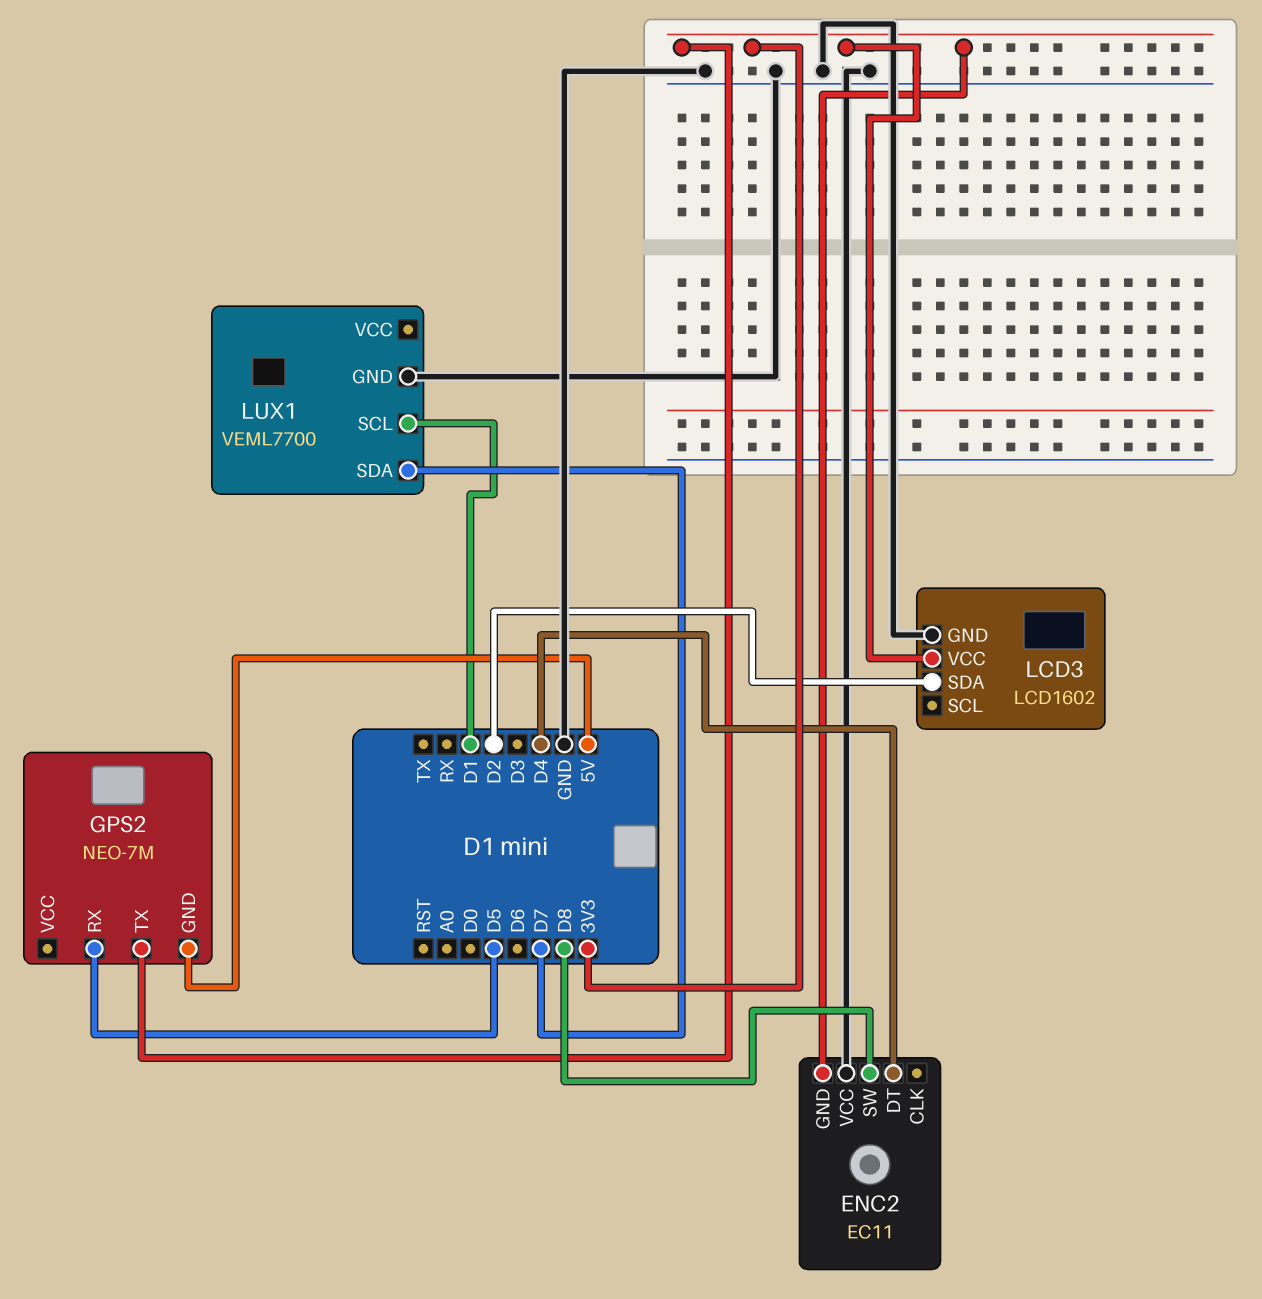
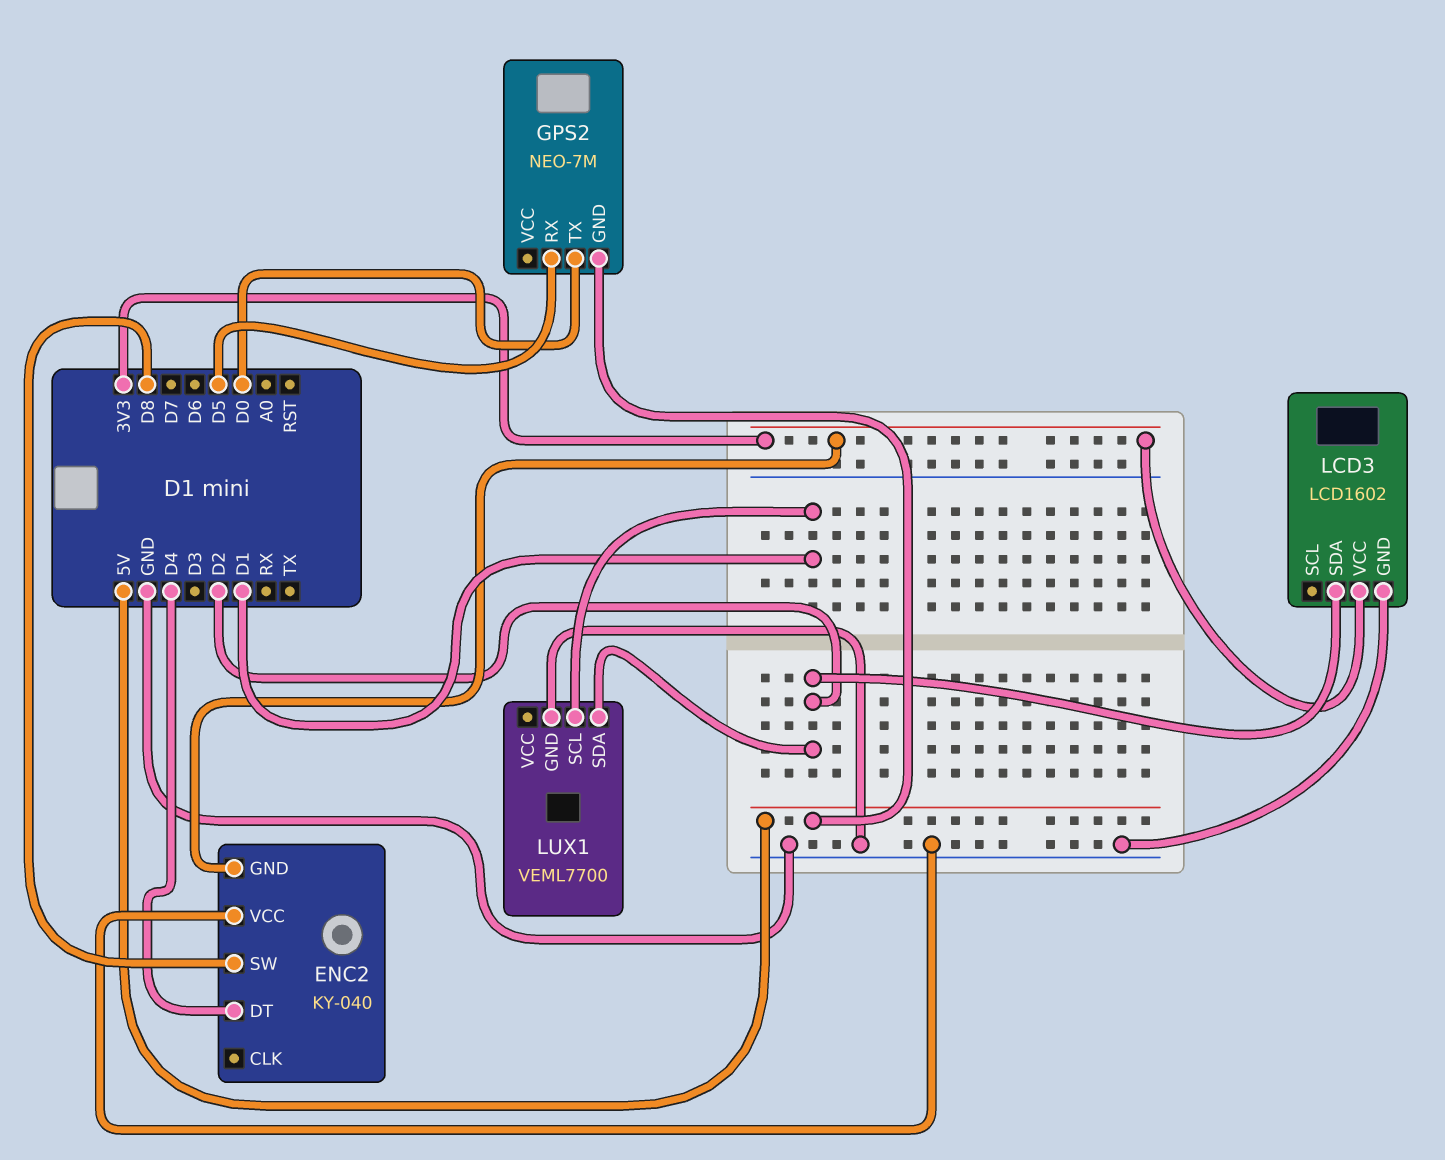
ENC2: EC11 -> KY-040
GPS2 pin TX: 3V3 -> D0
LUX1 pin SDA: D7 -> D2

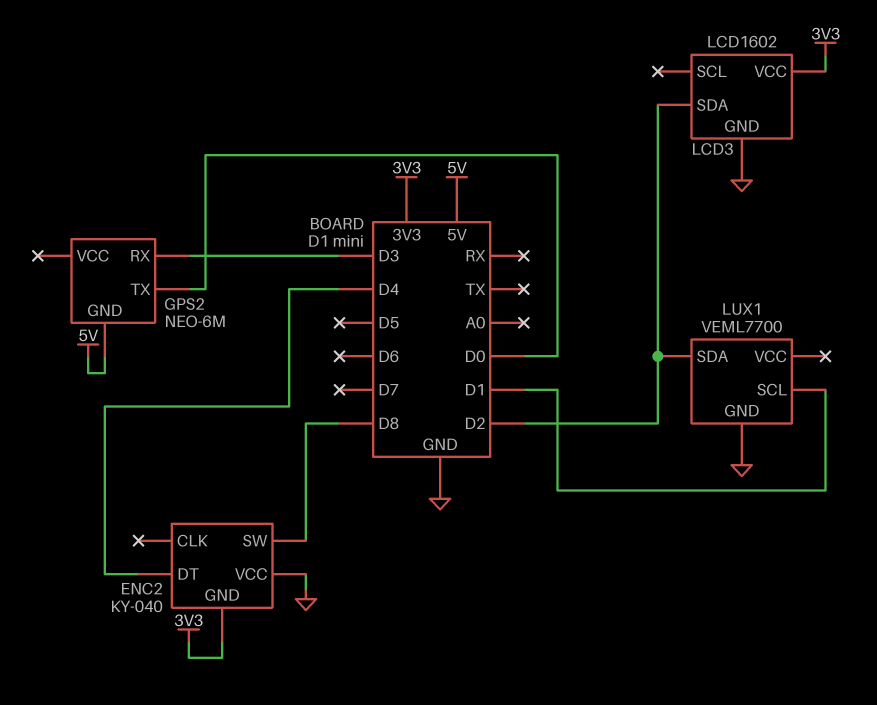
GPS2: NEO-7M -> NEO-6M
GPS2 pin RX: D5 -> D3

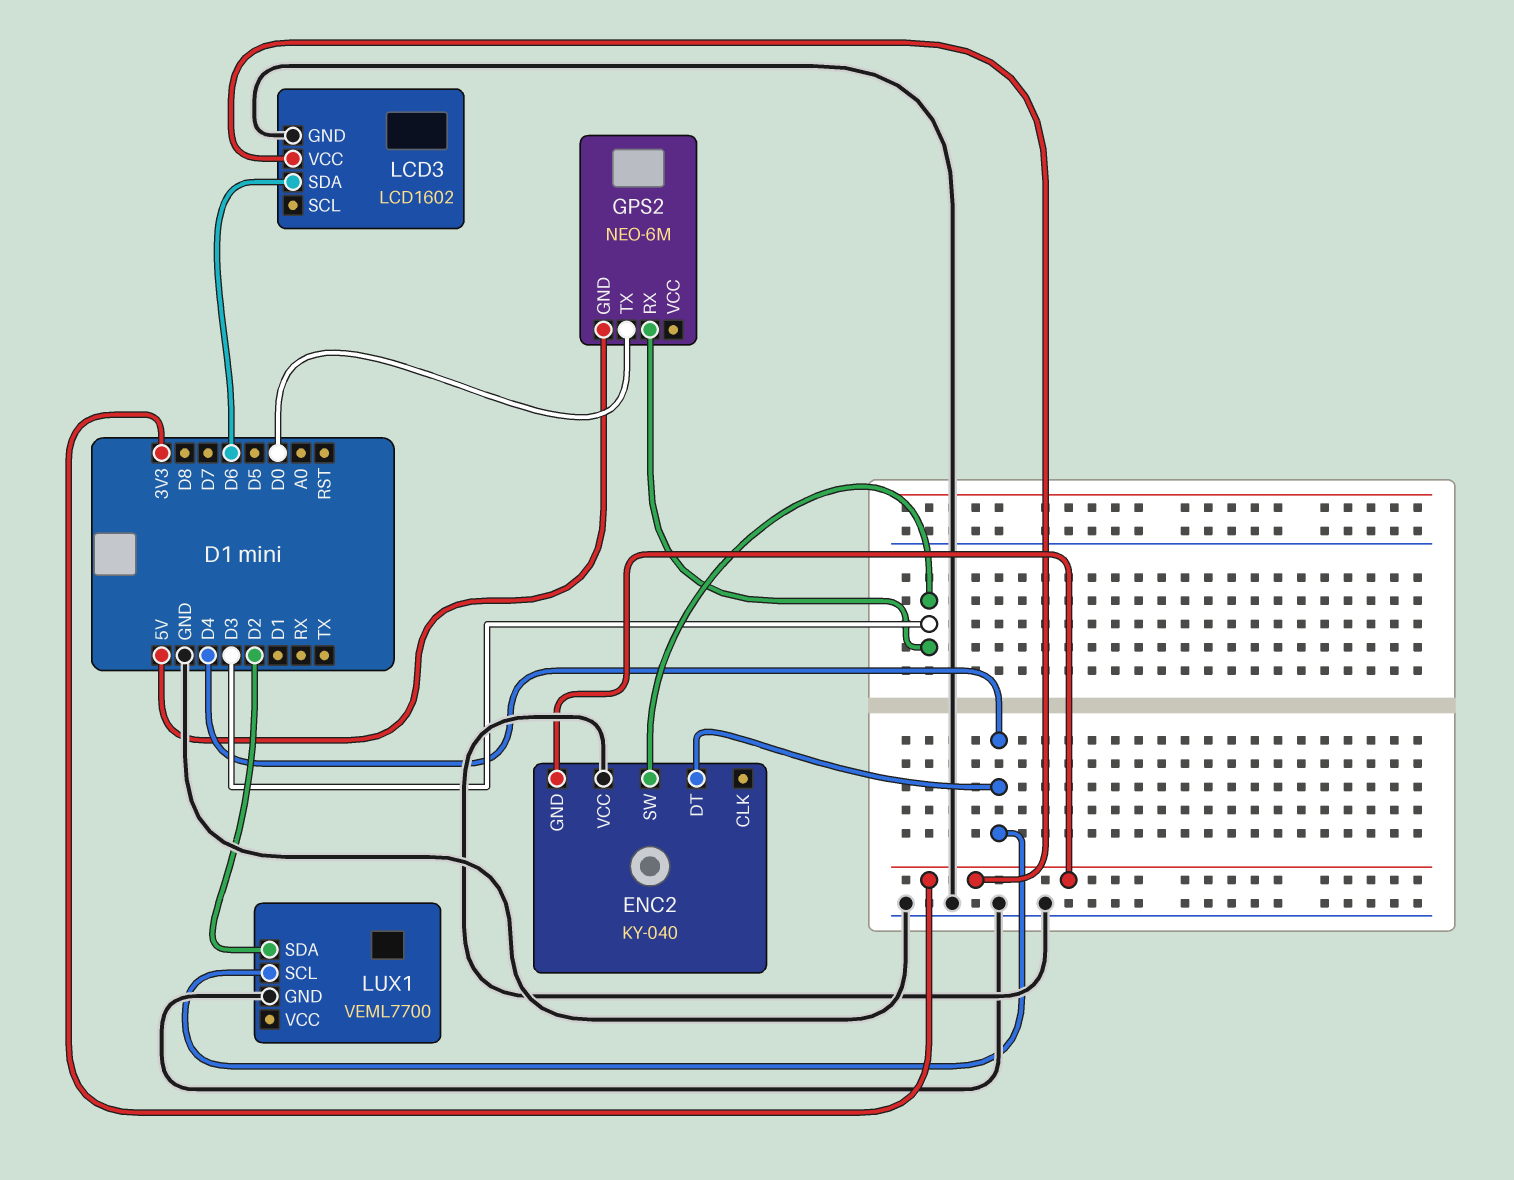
ENC2 pin SW: D8 -> D3
LCD3 pin SDA: D2 -> D6
LUX1 pin SCL: D1 -> D4

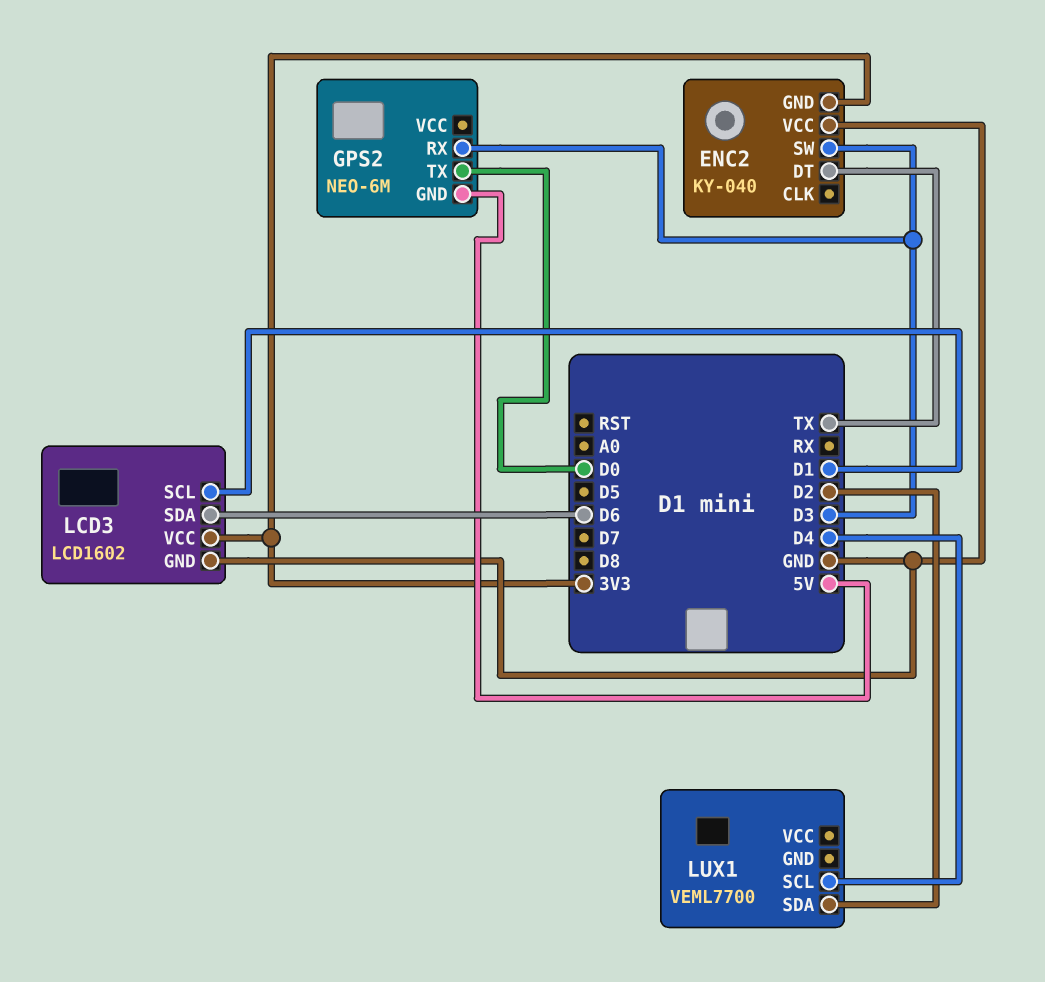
ENC2 pin DT: D4 -> TX
LCD3 pin SCL: none -> D1
LUX1 pin GND: GND -> none

